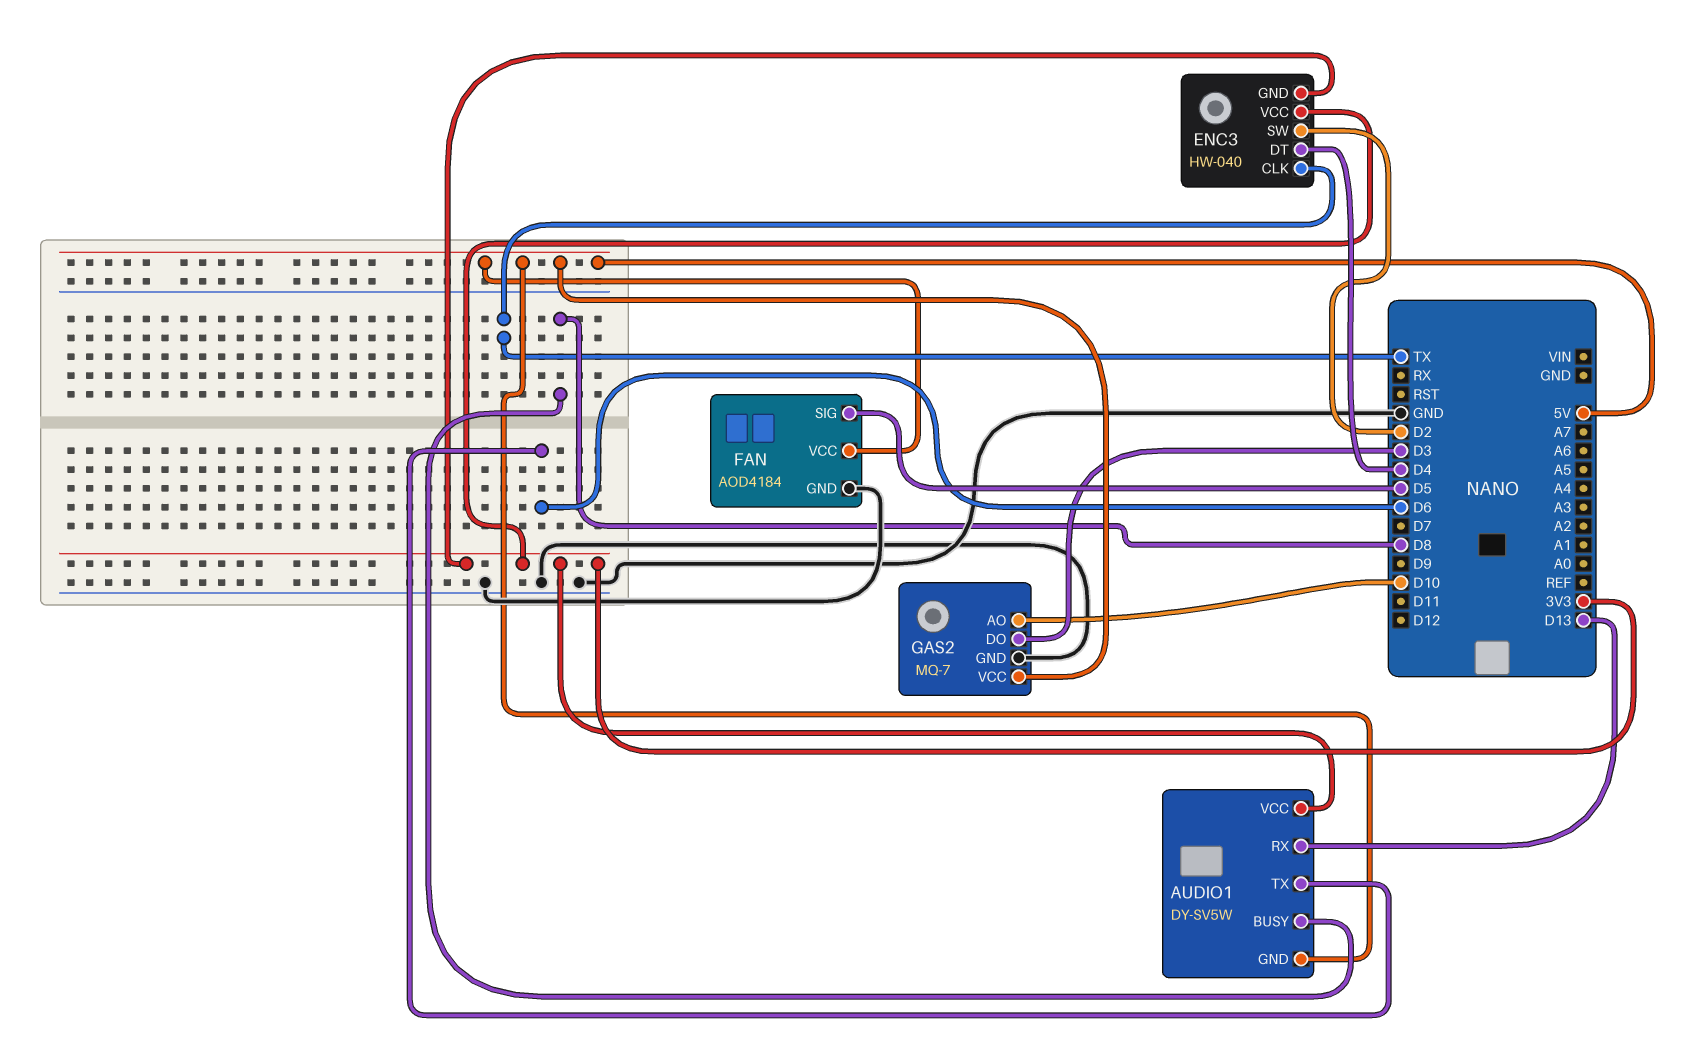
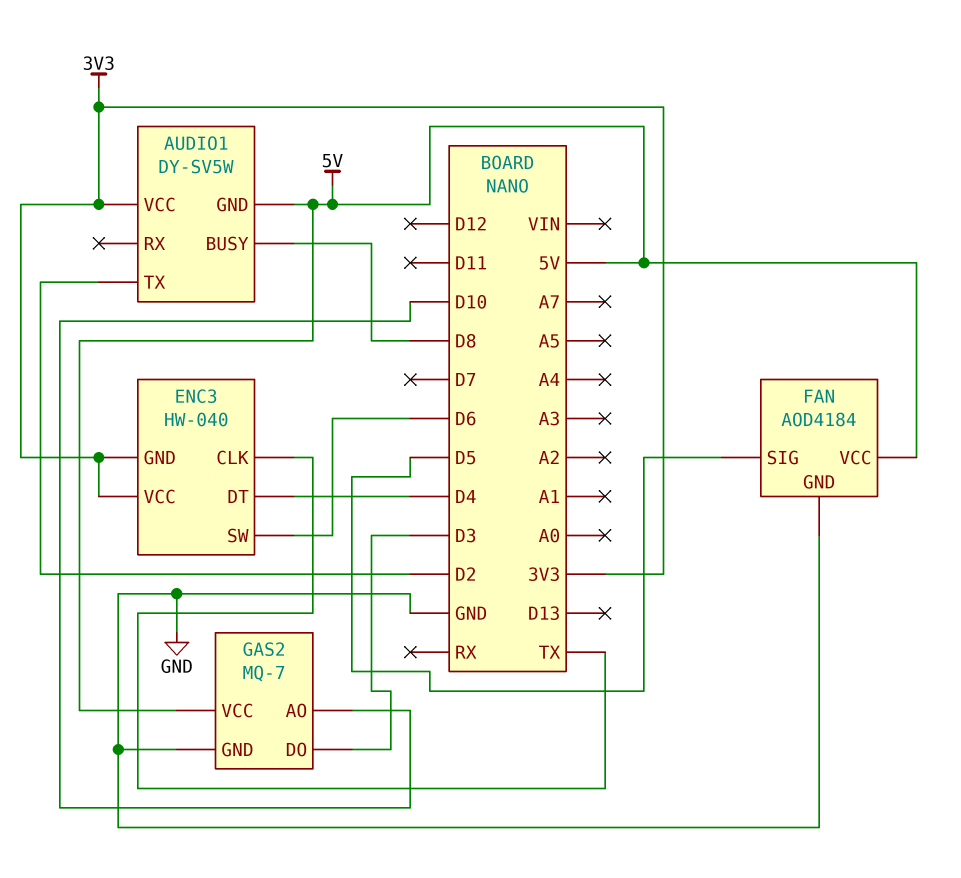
AUDIO1 pin RX: D13 -> none
AUDIO1 pin TX: D6 -> D2
ENC3 pin SW: D2 -> D6

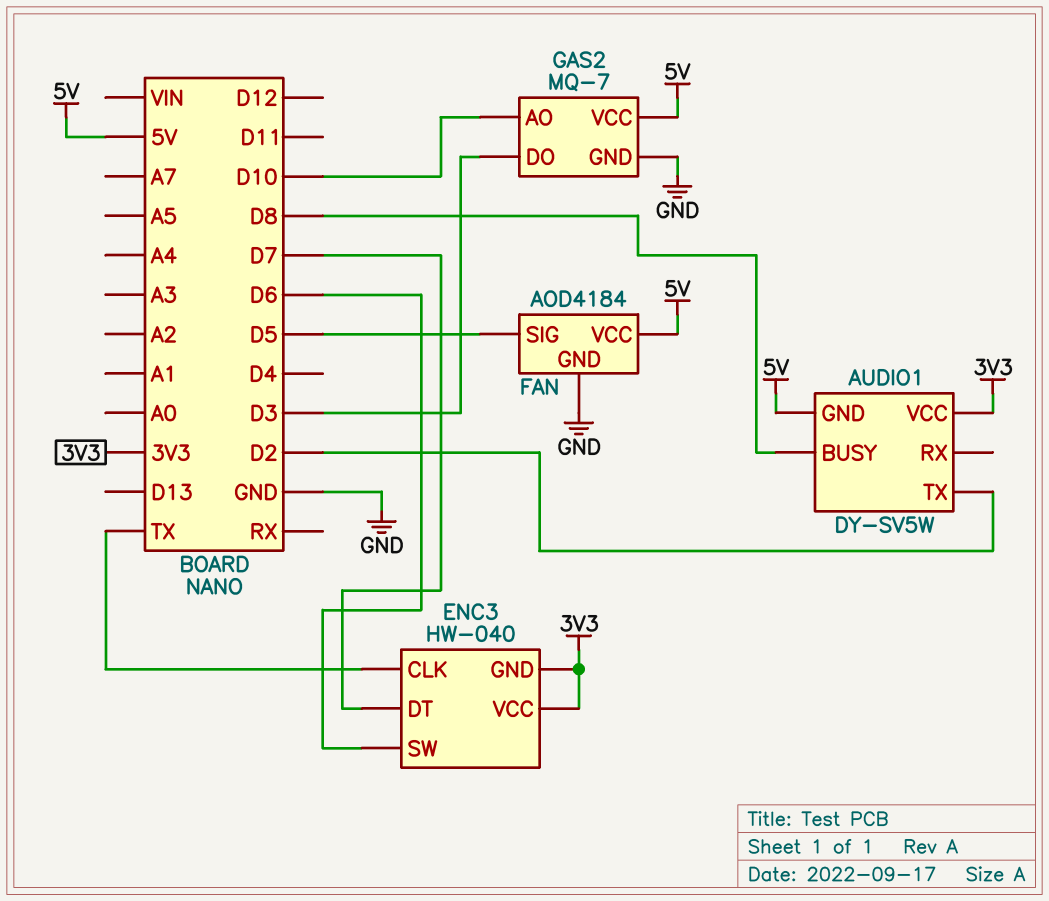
ENC3 pin DT: D4 -> D7

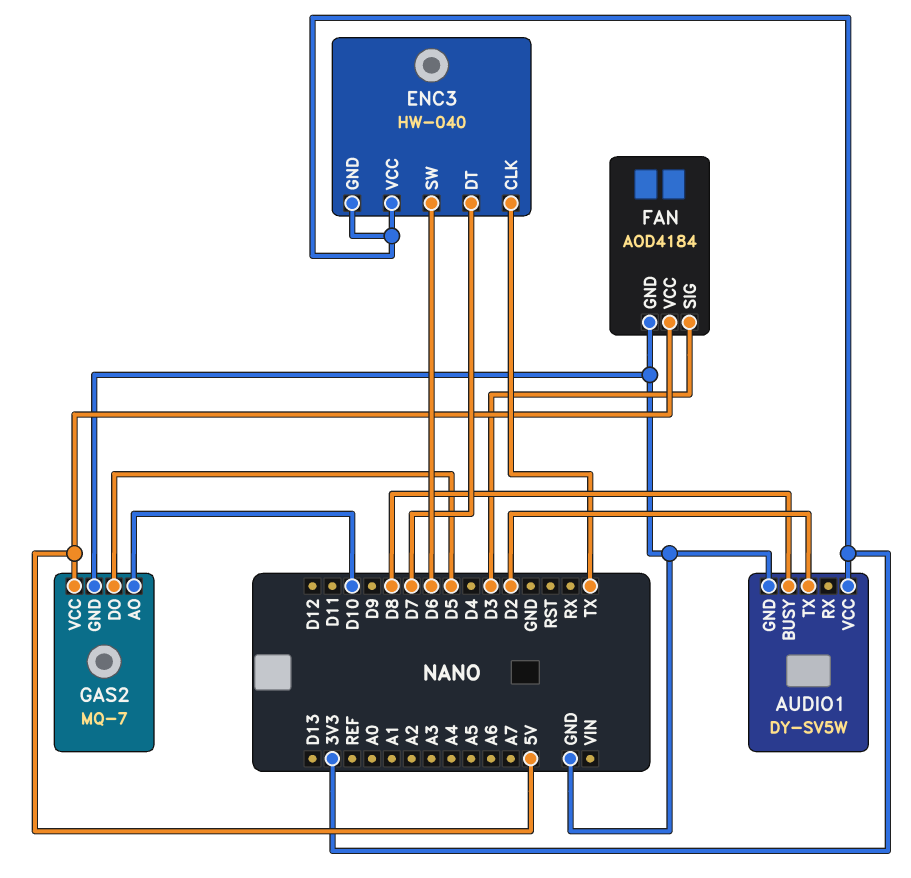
AUDIO1 pin GND: 5V -> GND
FAN pin SIG: D5 -> D3
GAS2 pin DO: D3 -> D5

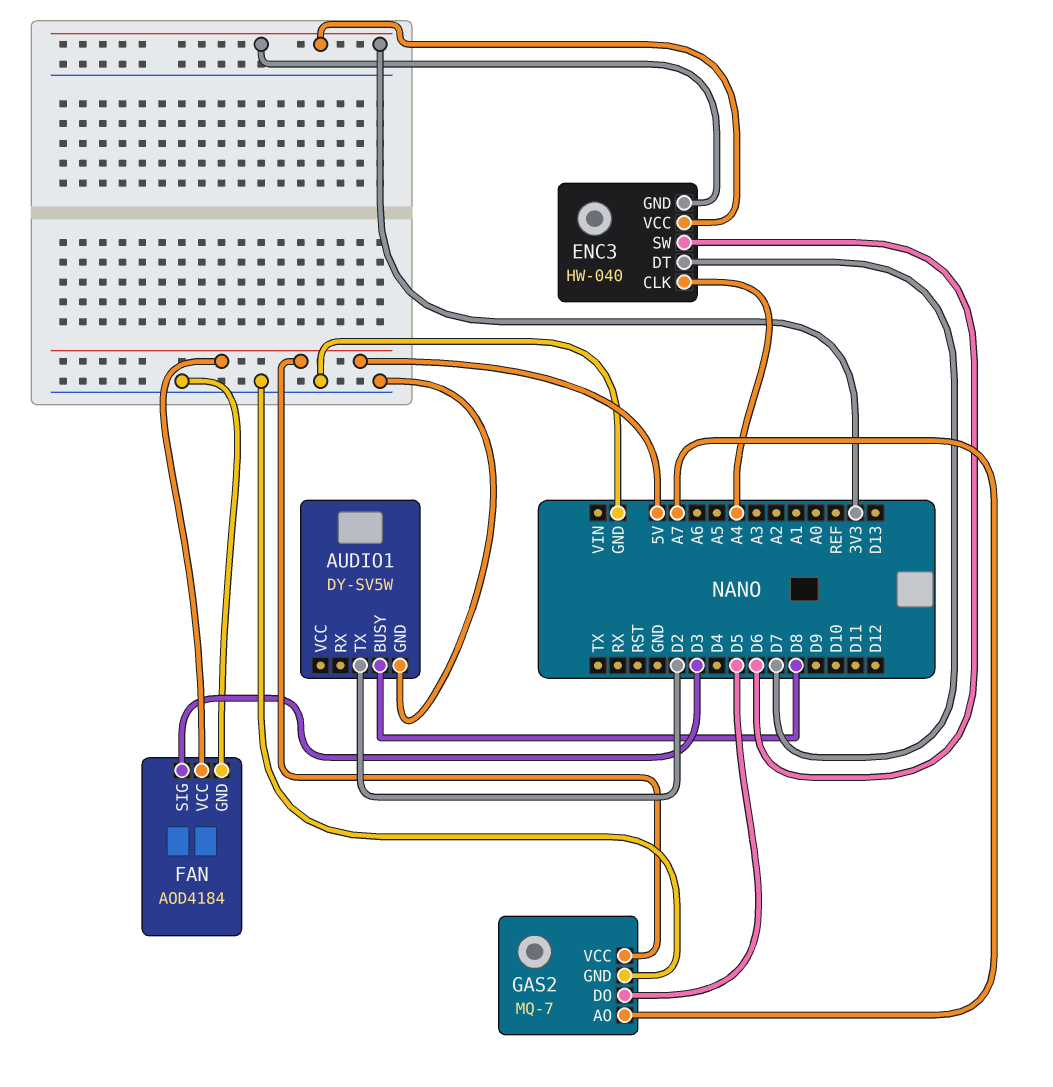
AUDIO1 pin VCC: 3V3 -> none
ENC3 pin CLK: TX -> A4
GAS2 pin AO: D10 -> A7

